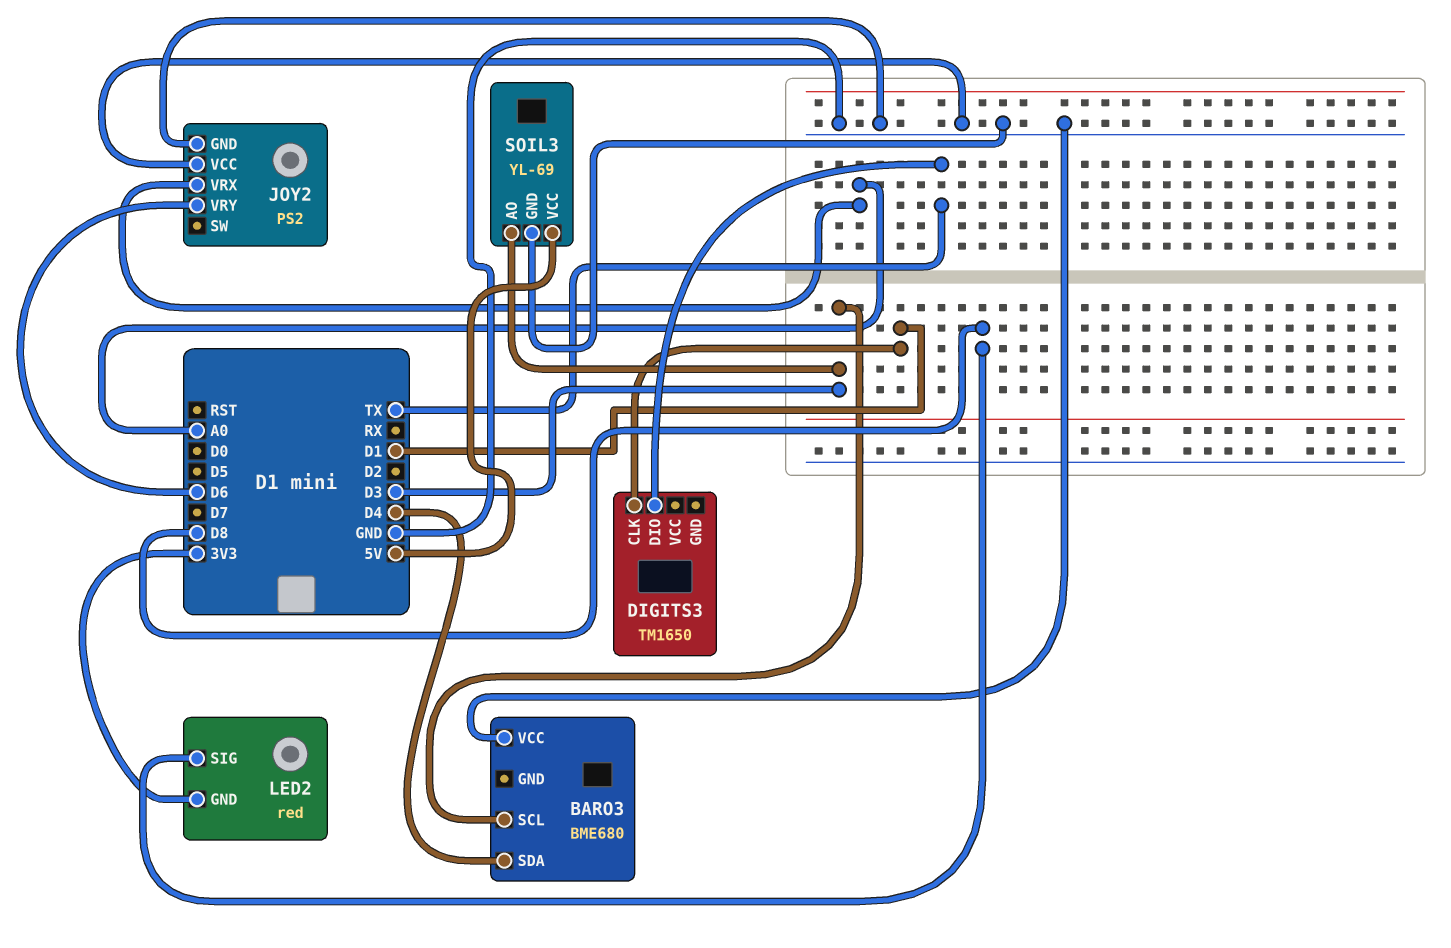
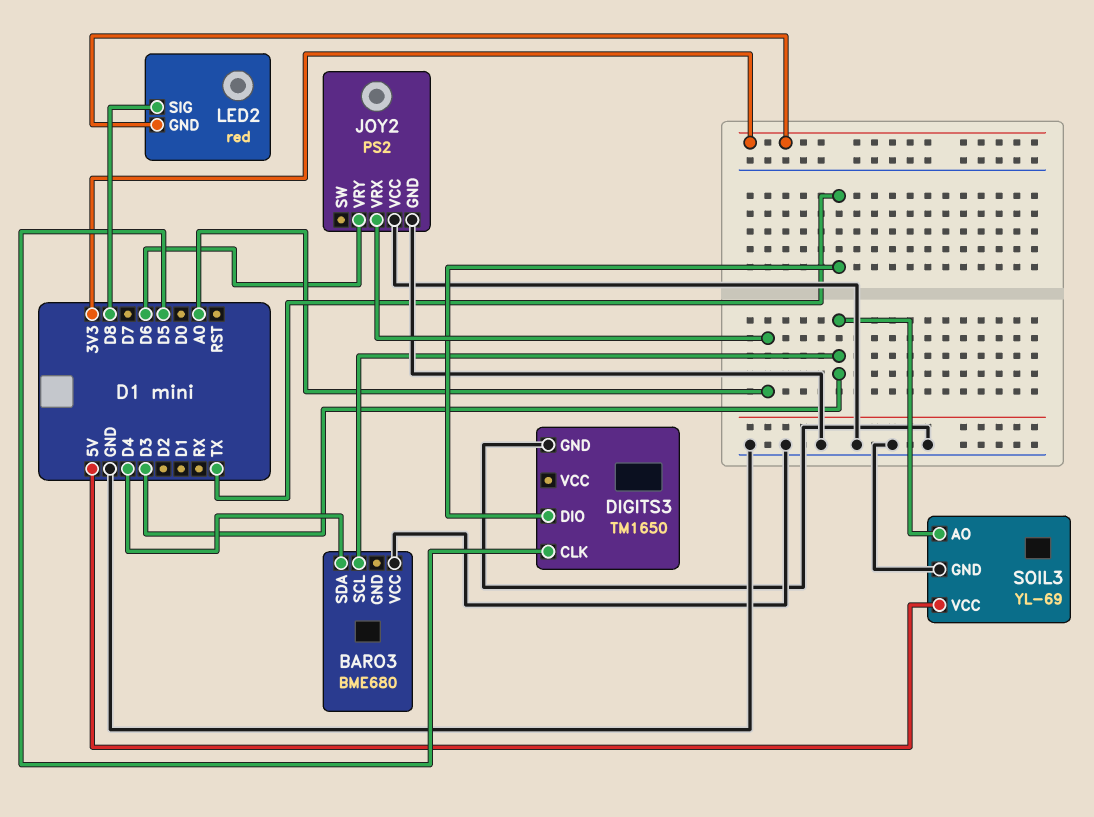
DIGITS3 pin CLK: D1 -> D5
DIGITS3 pin GND: none -> GND

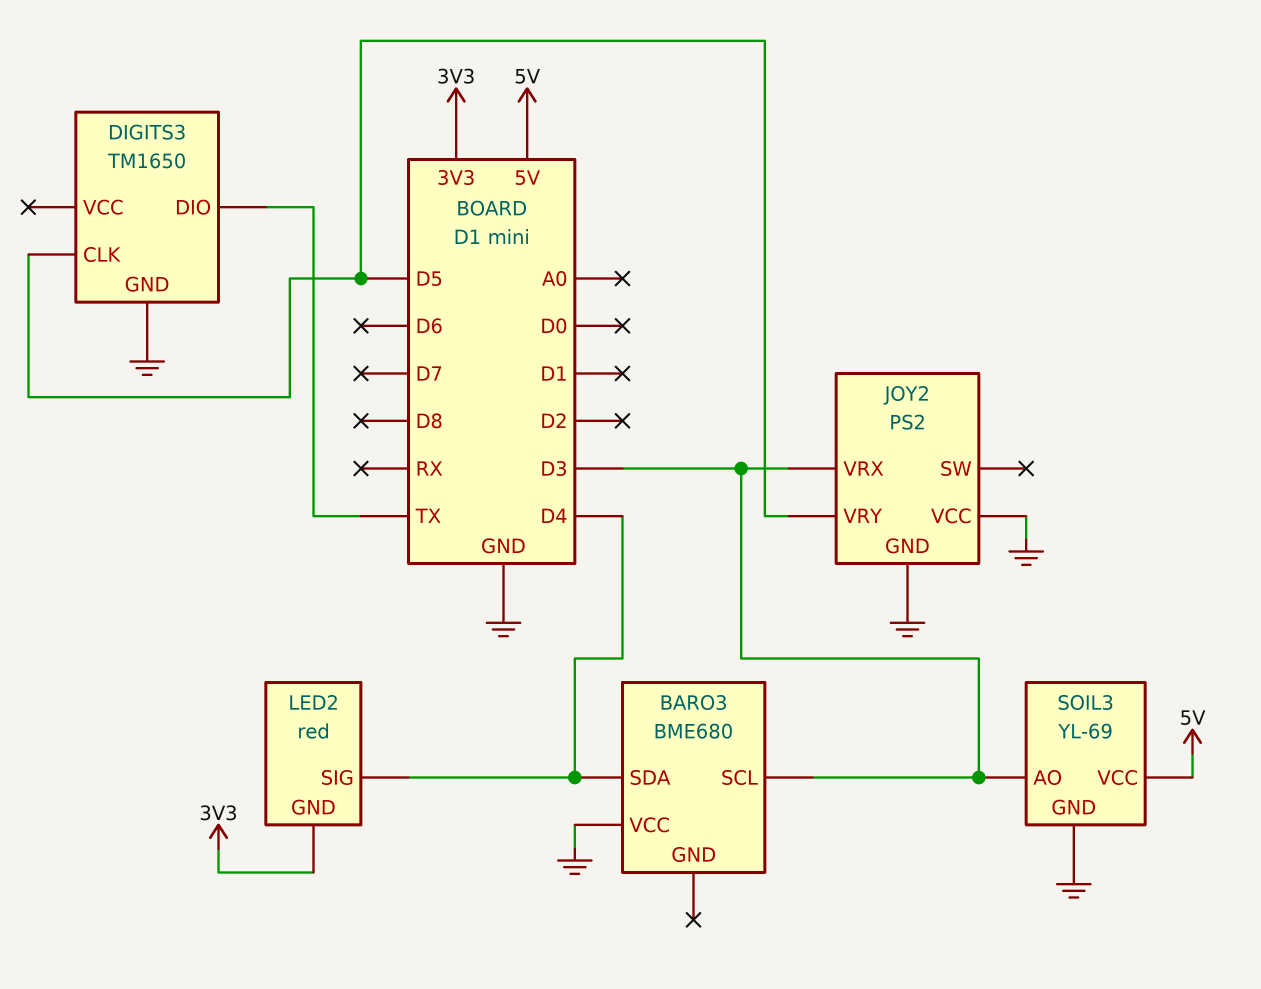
JOY2 pin VRX: A0 -> D3
JOY2 pin VRY: D6 -> D5
LED2 pin SIG: D8 -> D4

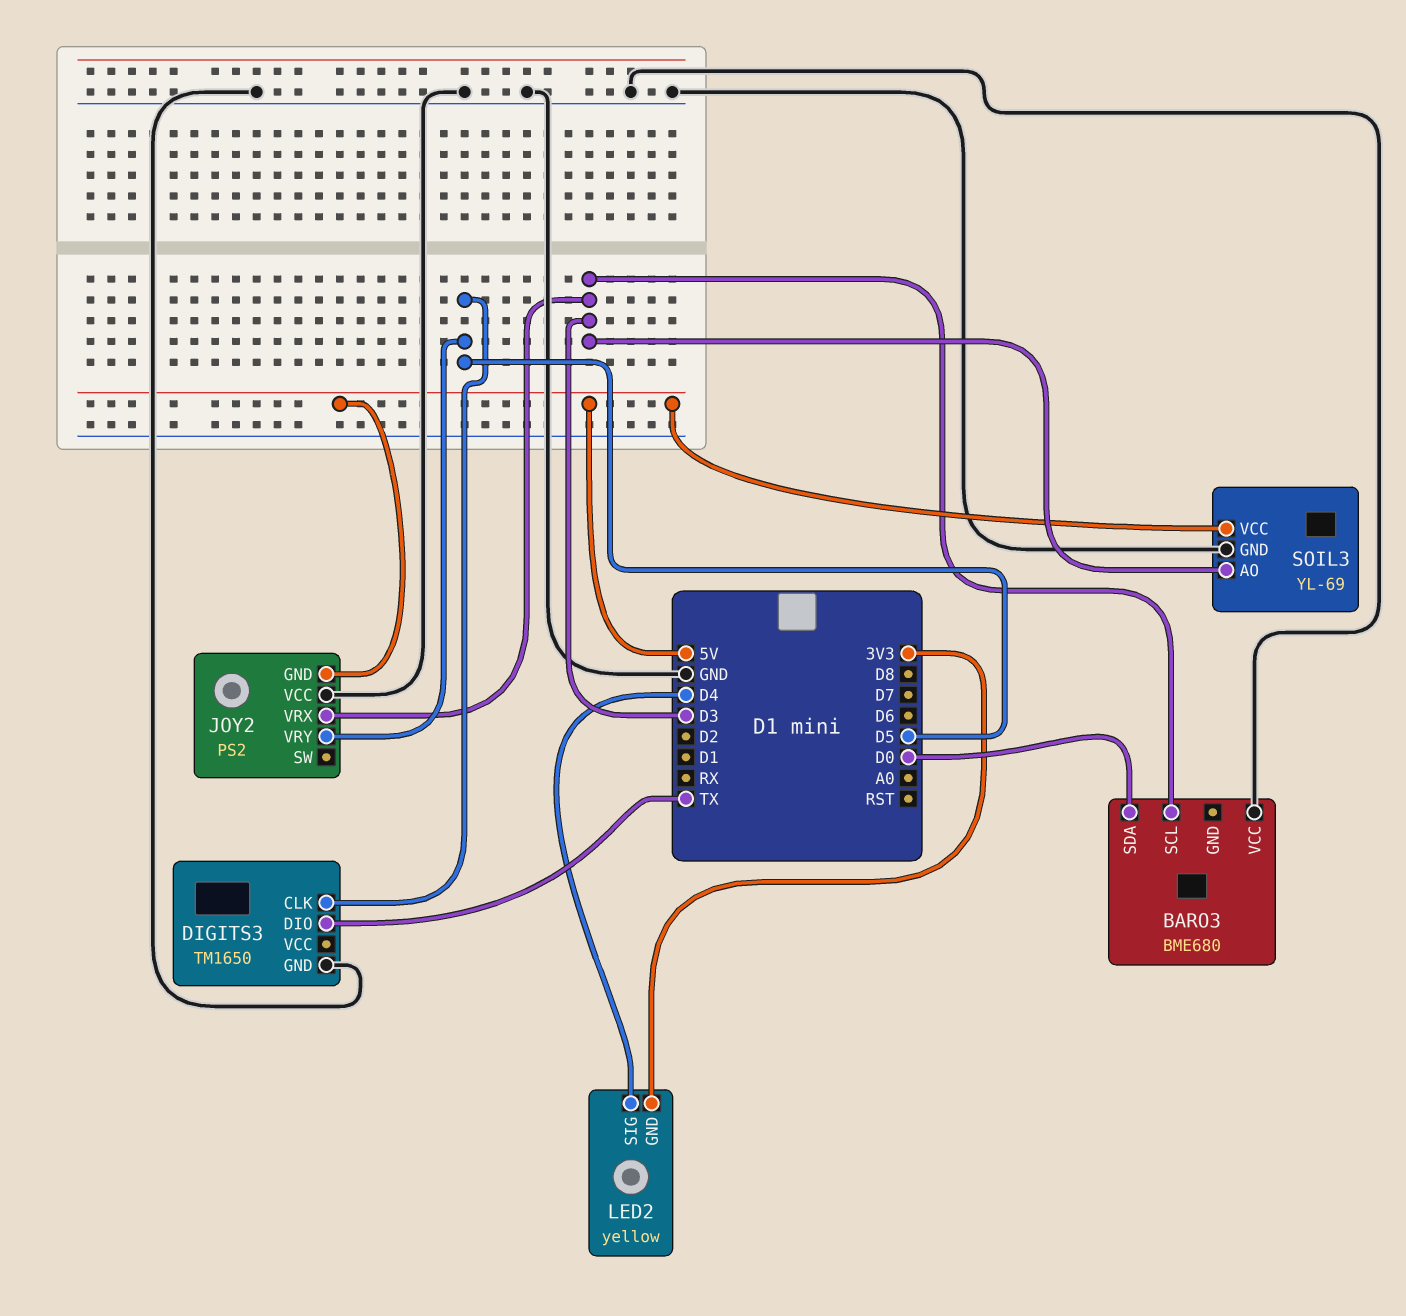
BARO3 pin SDA: D4 -> D0
JOY2 pin GND: GND -> 5V
LED2: red -> yellow

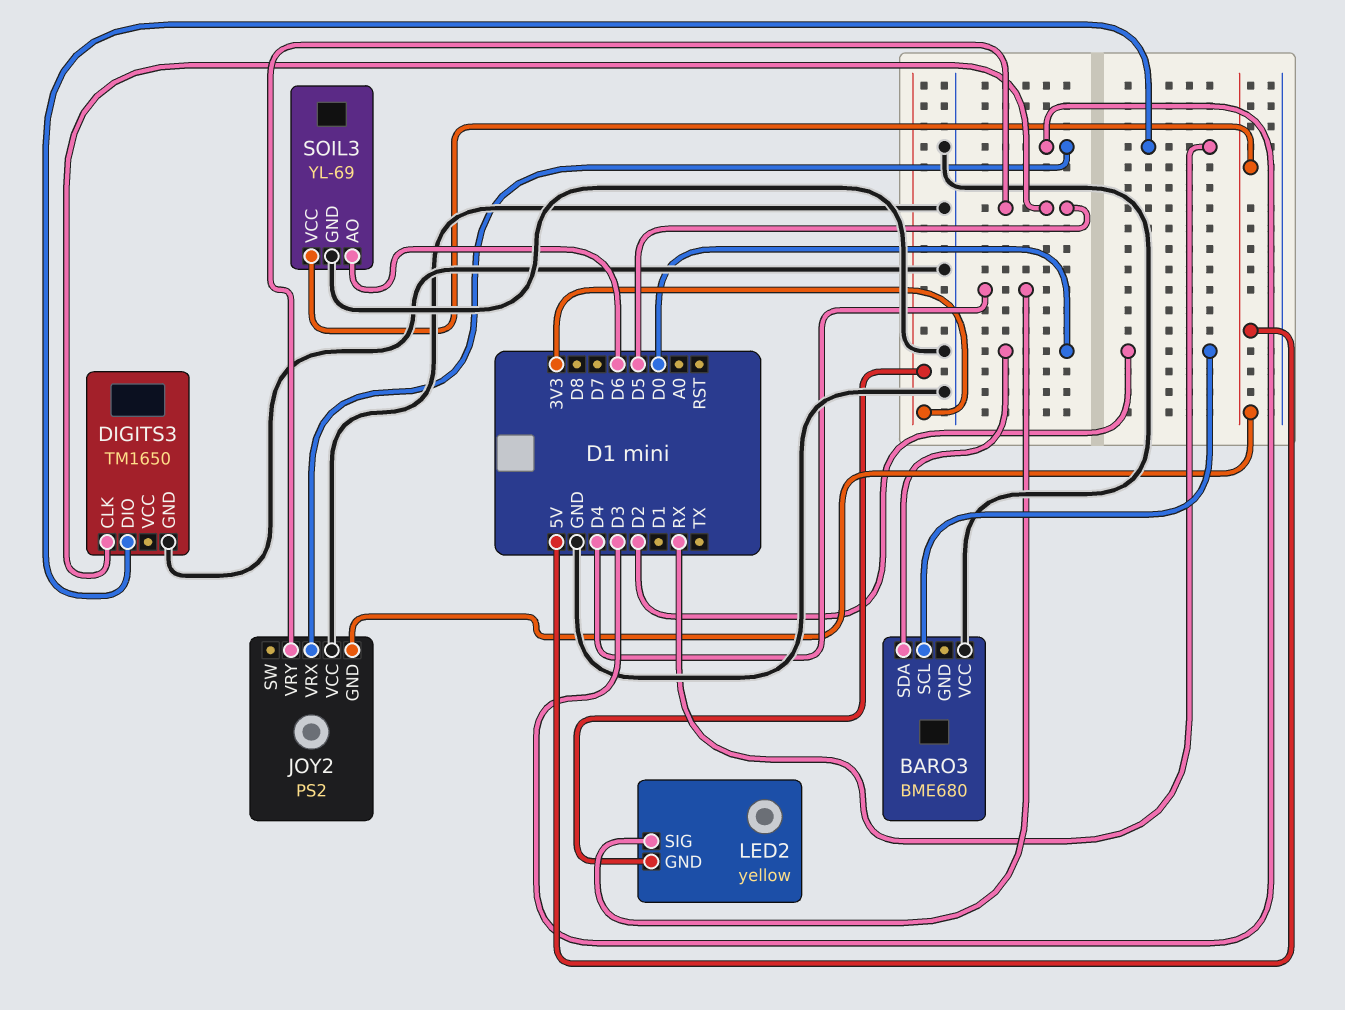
BARO3 pin SCL: D3 -> D2
DIGITS3 pin DIO: TX -> RX
SOIL3 pin AO: D3 -> D6

